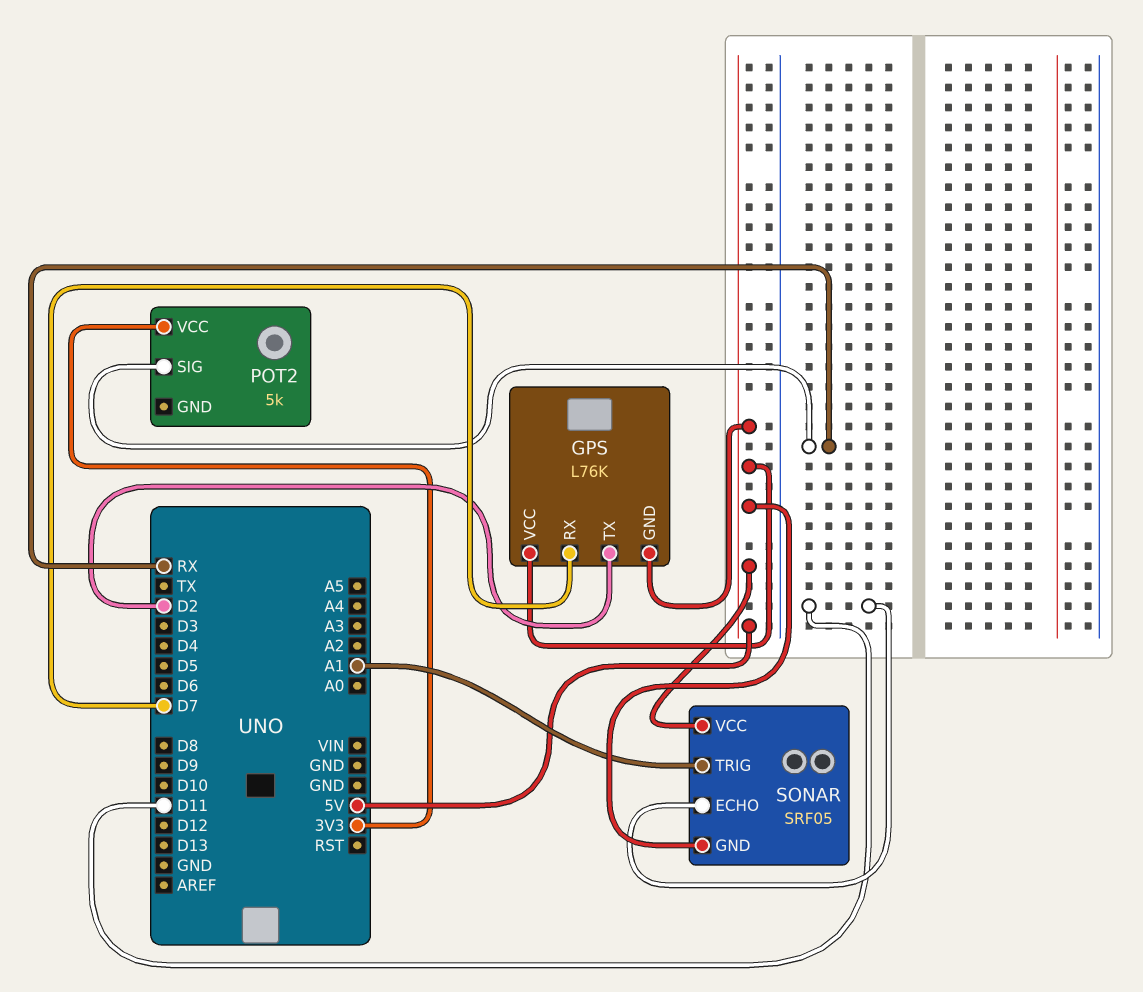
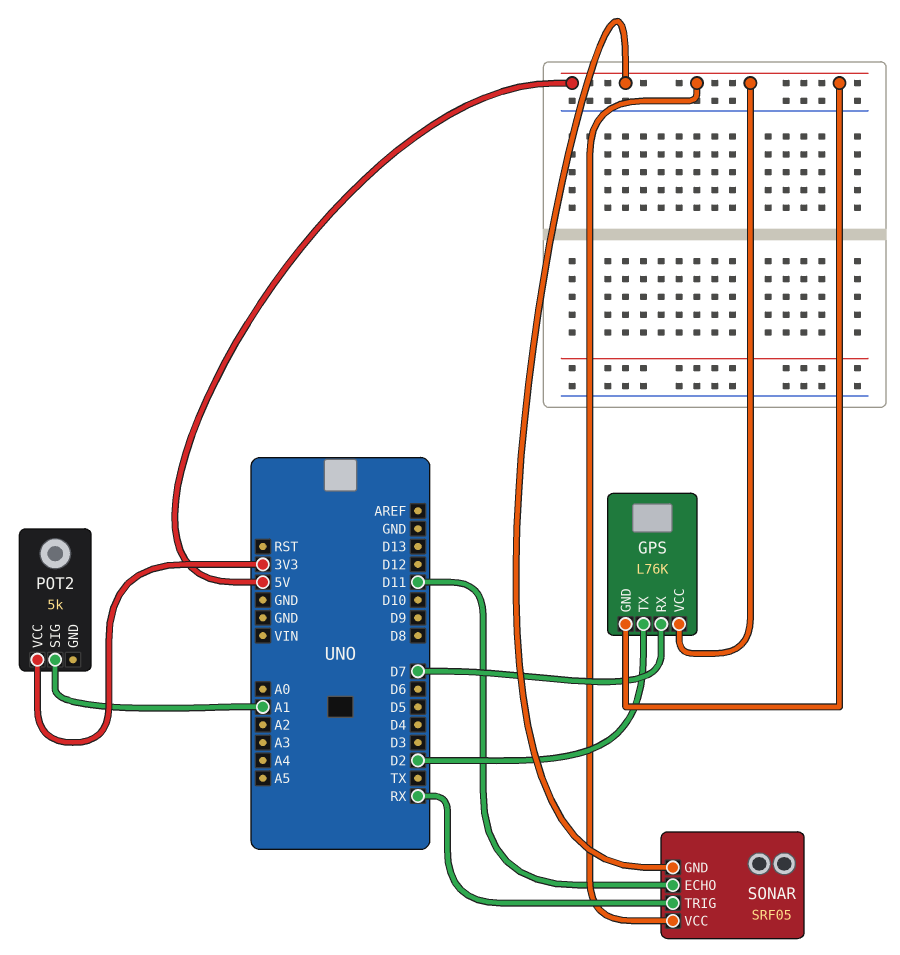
POT2 pin SIG: RX -> A1
SONAR pin TRIG: A1 -> RX

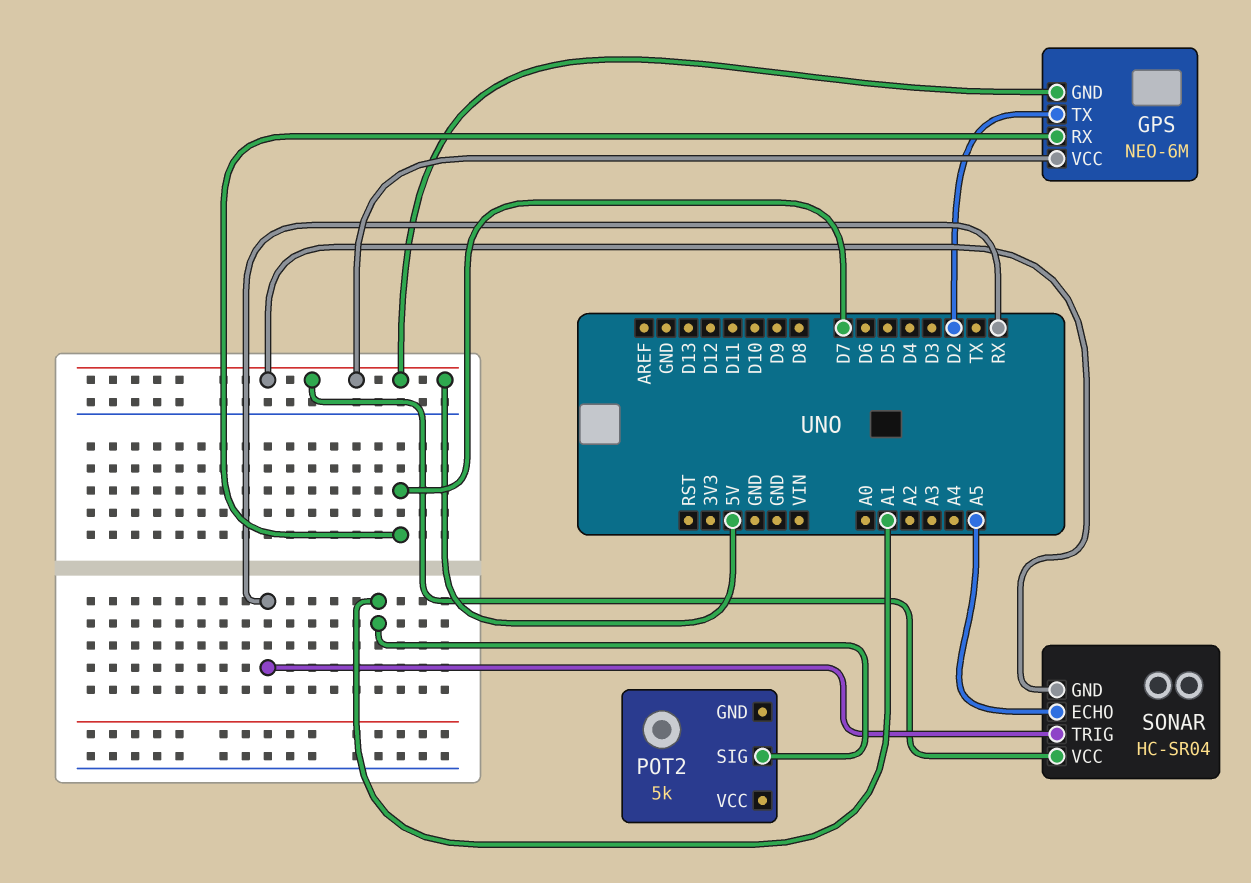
GPS: L76K -> NEO-6M
POT2 pin VCC: 3V3 -> none
SONAR: SRF05 -> HC-SR04
SONAR pin ECHO: D11 -> A5

